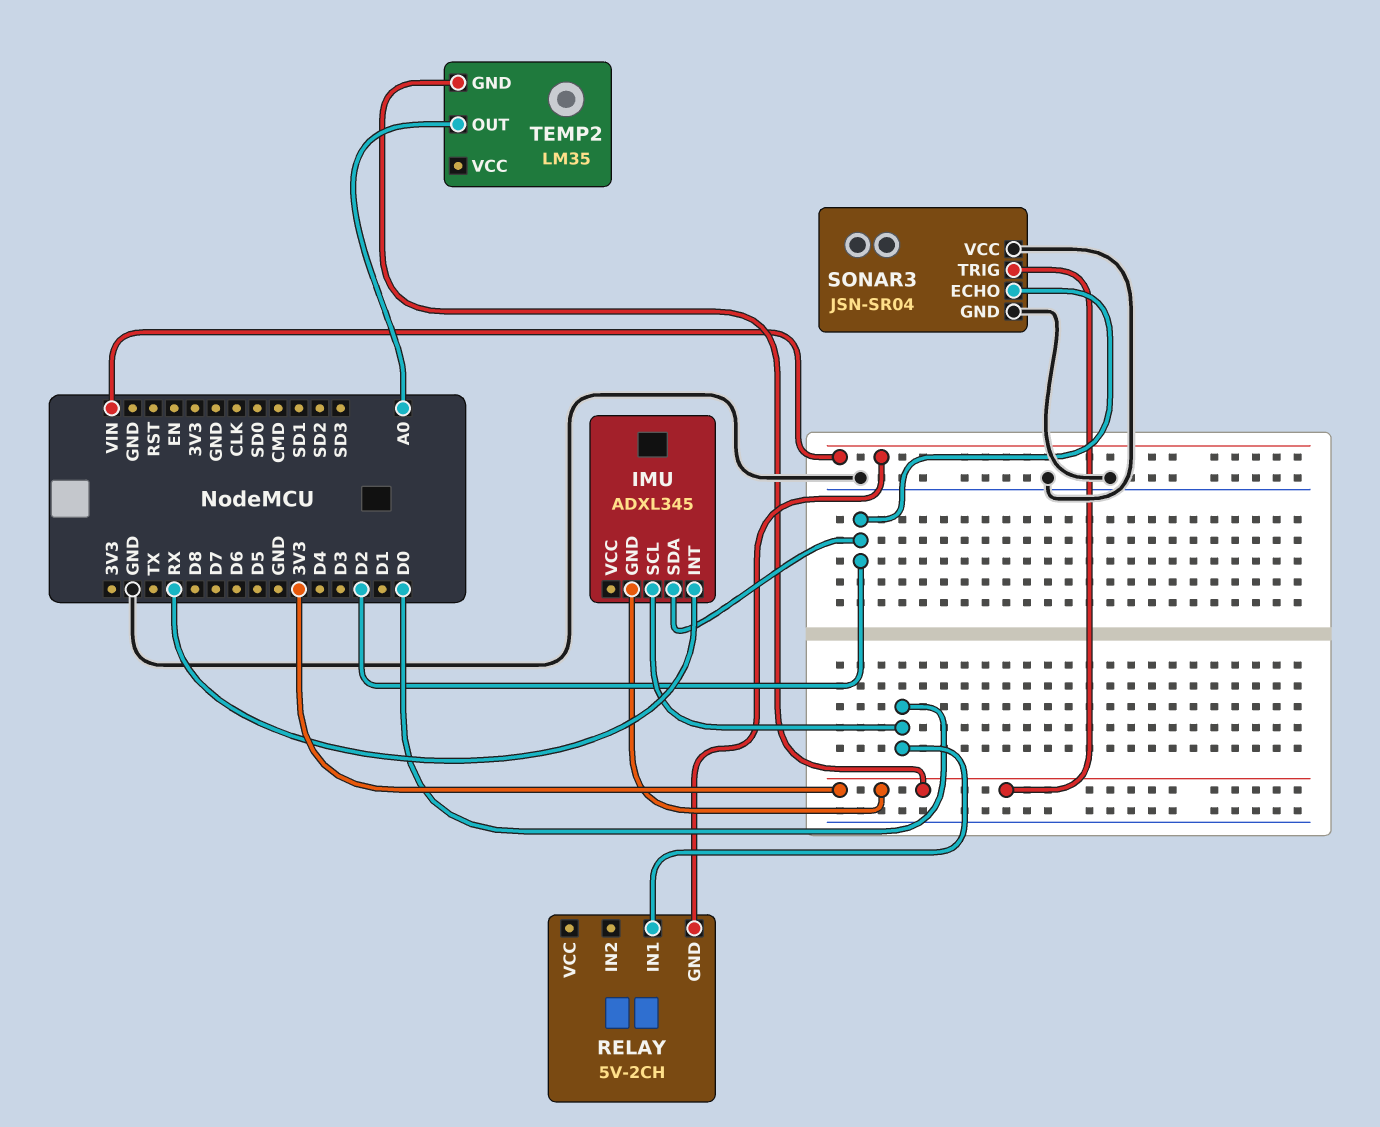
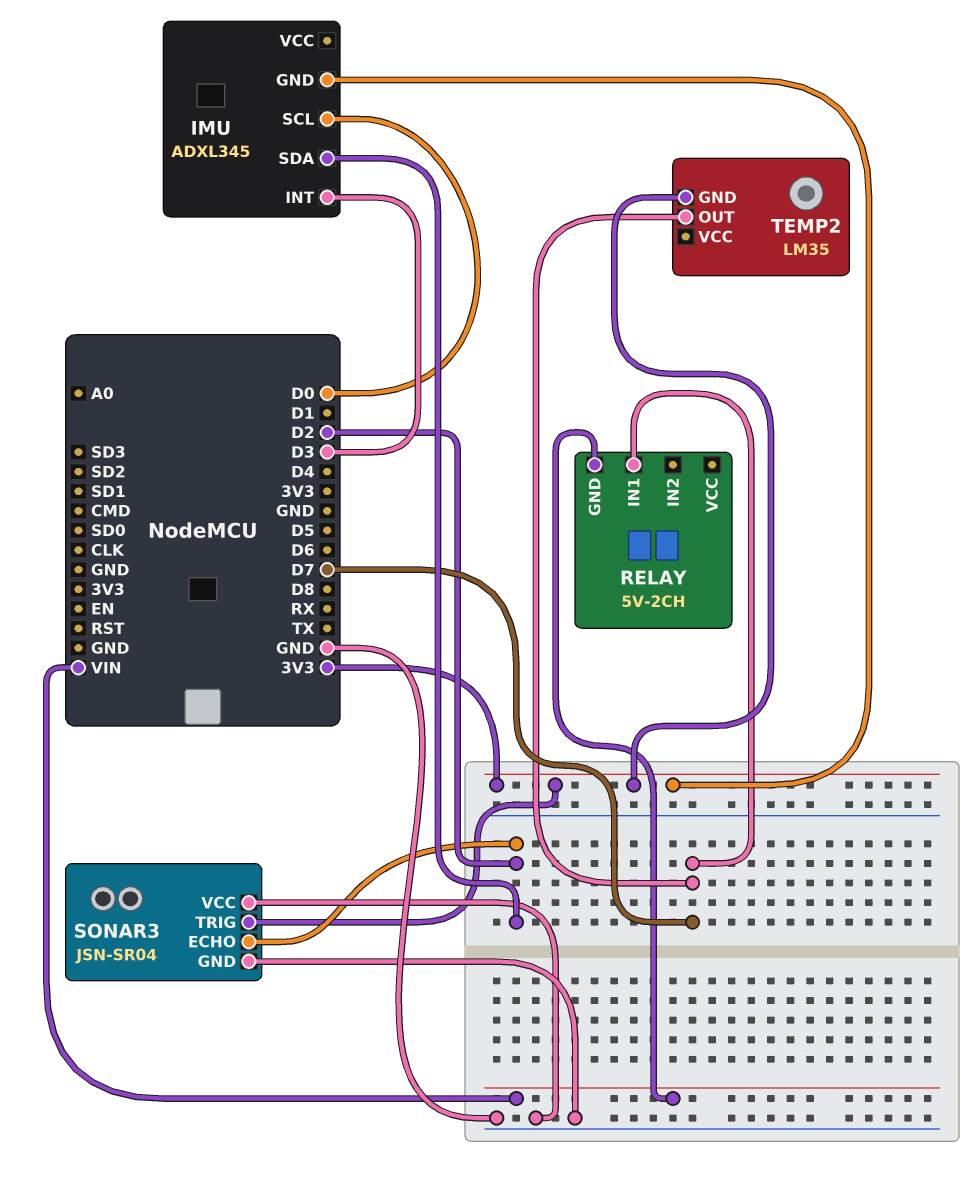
IMU pin INT: RX -> D3
RELAY pin IN1: D0 -> D7
TEMP2 pin OUT: A0 -> D7

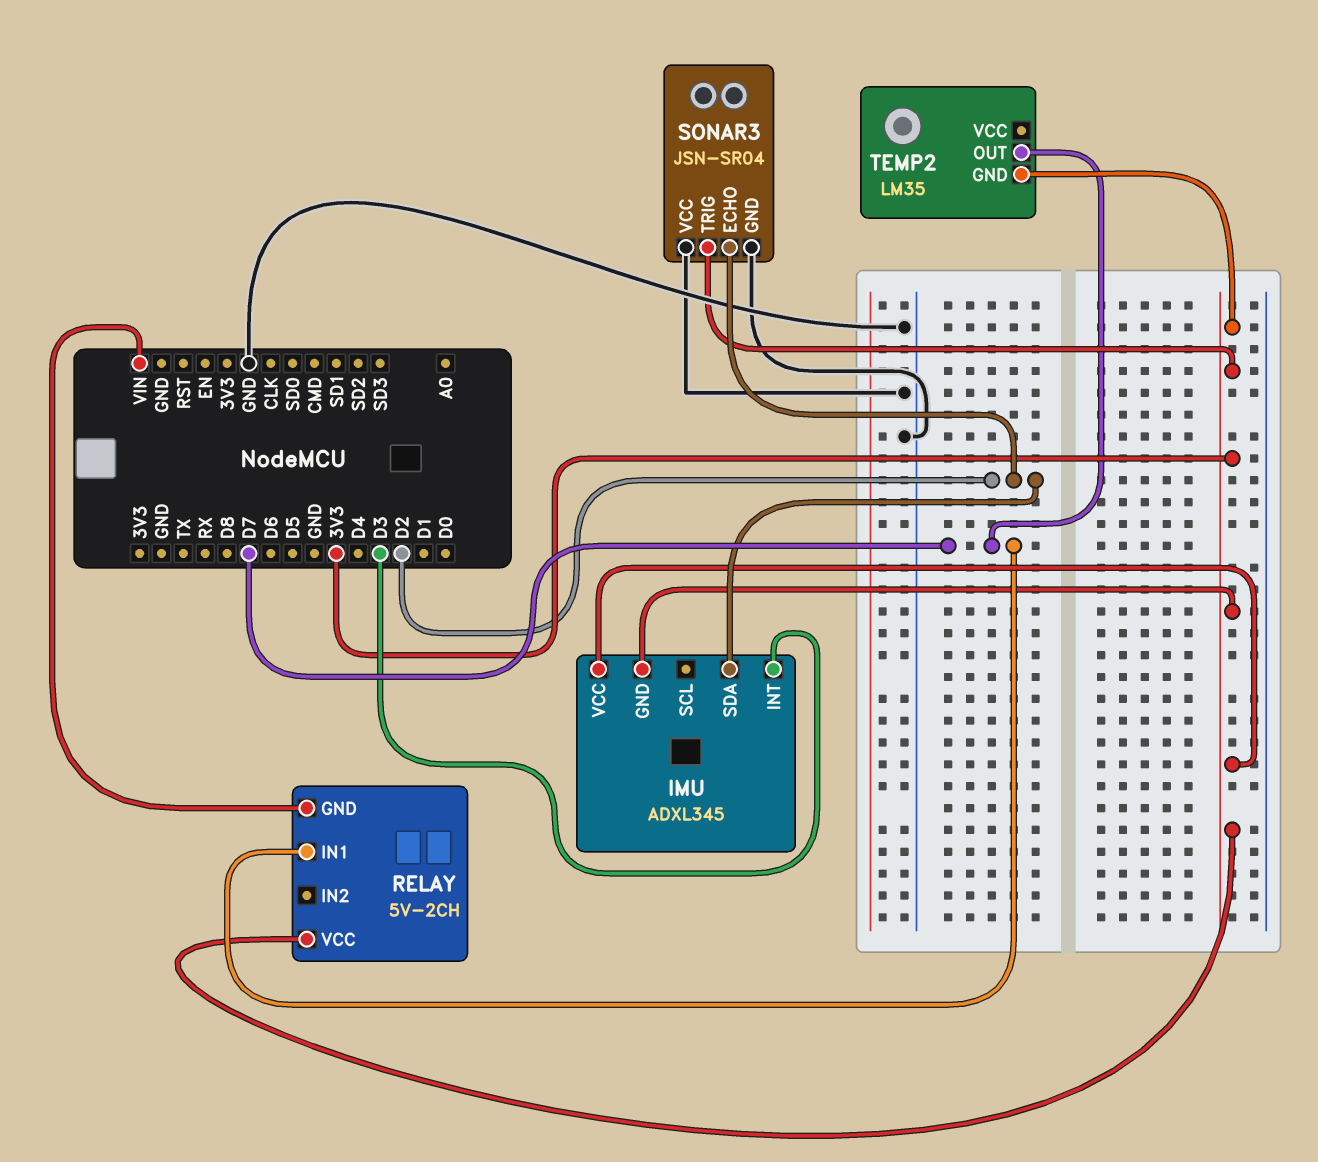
IMU pin SCL: D0 -> none
IMU pin VCC: none -> 3V3
RELAY pin VCC: none -> 3V3

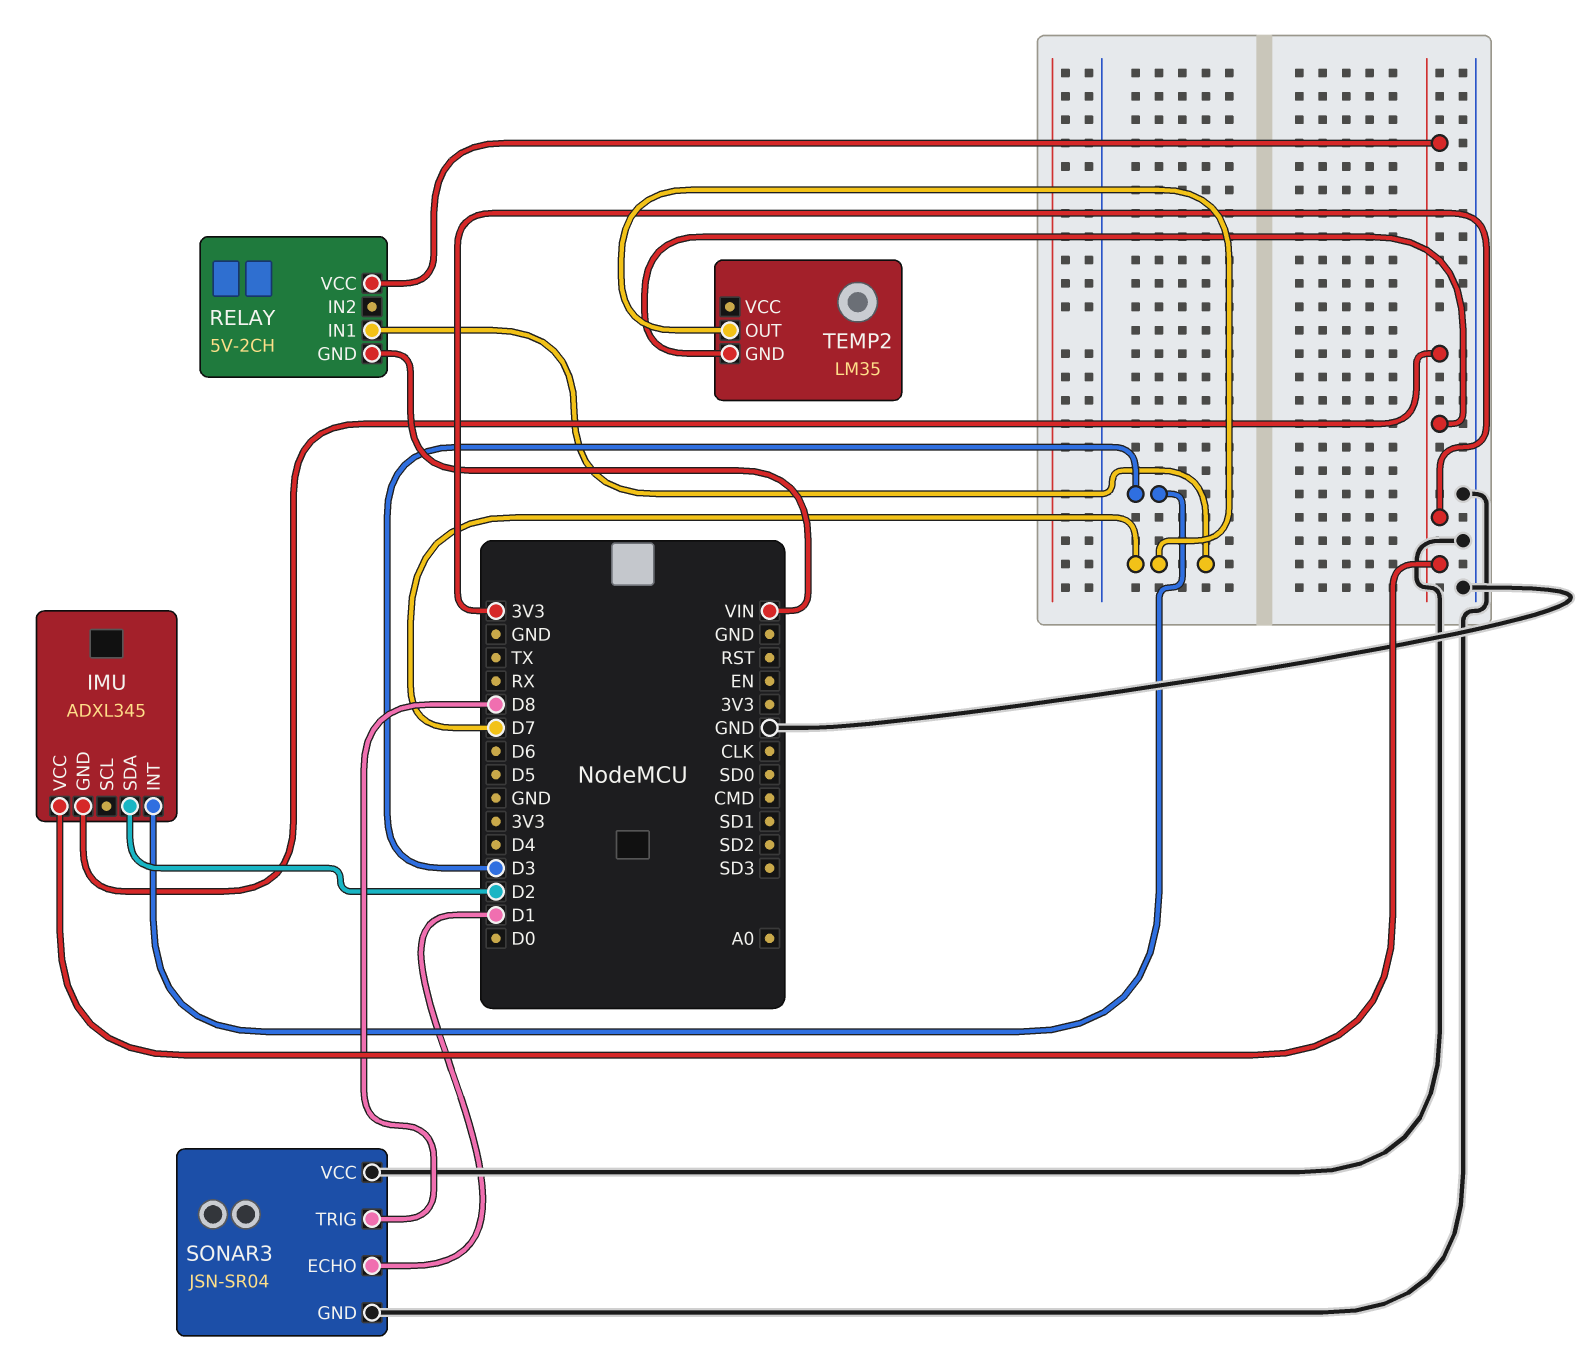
SONAR3 pin ECHO: D2 -> D1
SONAR3 pin TRIG: 3V3 -> D8

